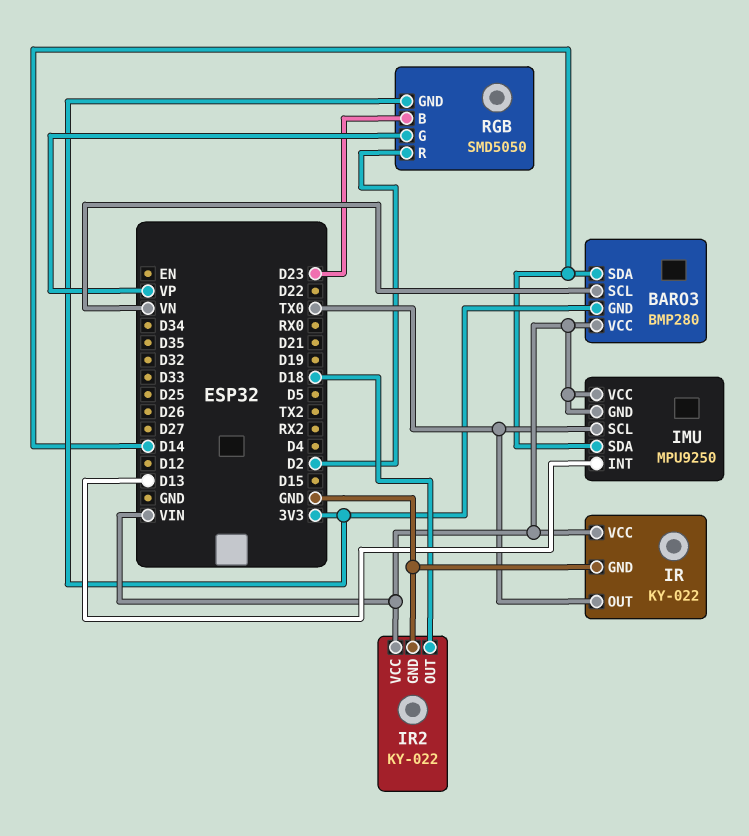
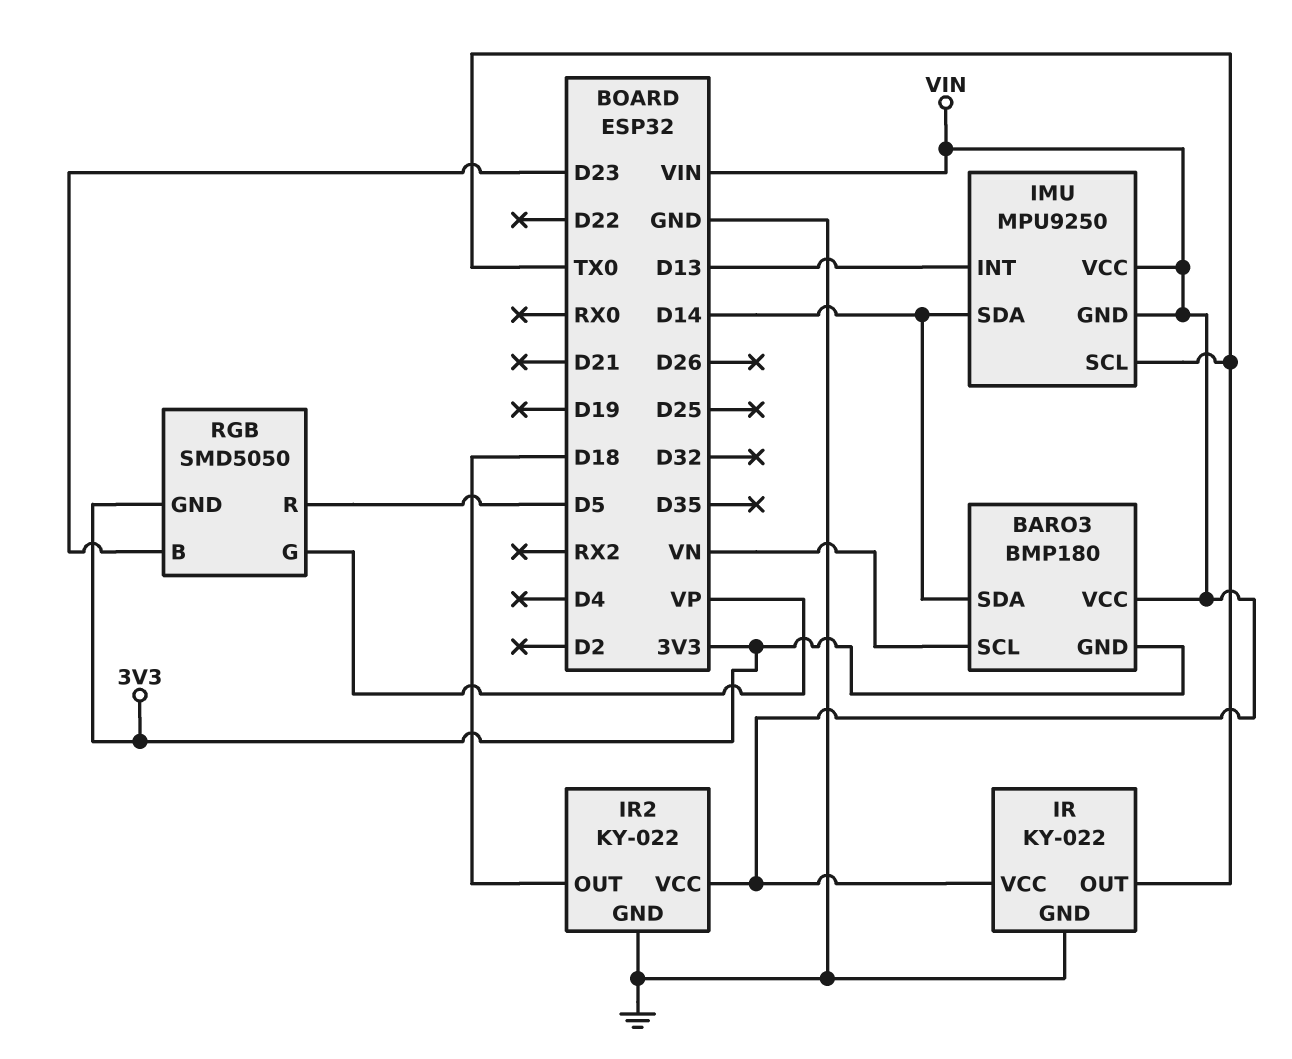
BARO3: BMP280 -> BMP180
RGB pin R: D2 -> D5

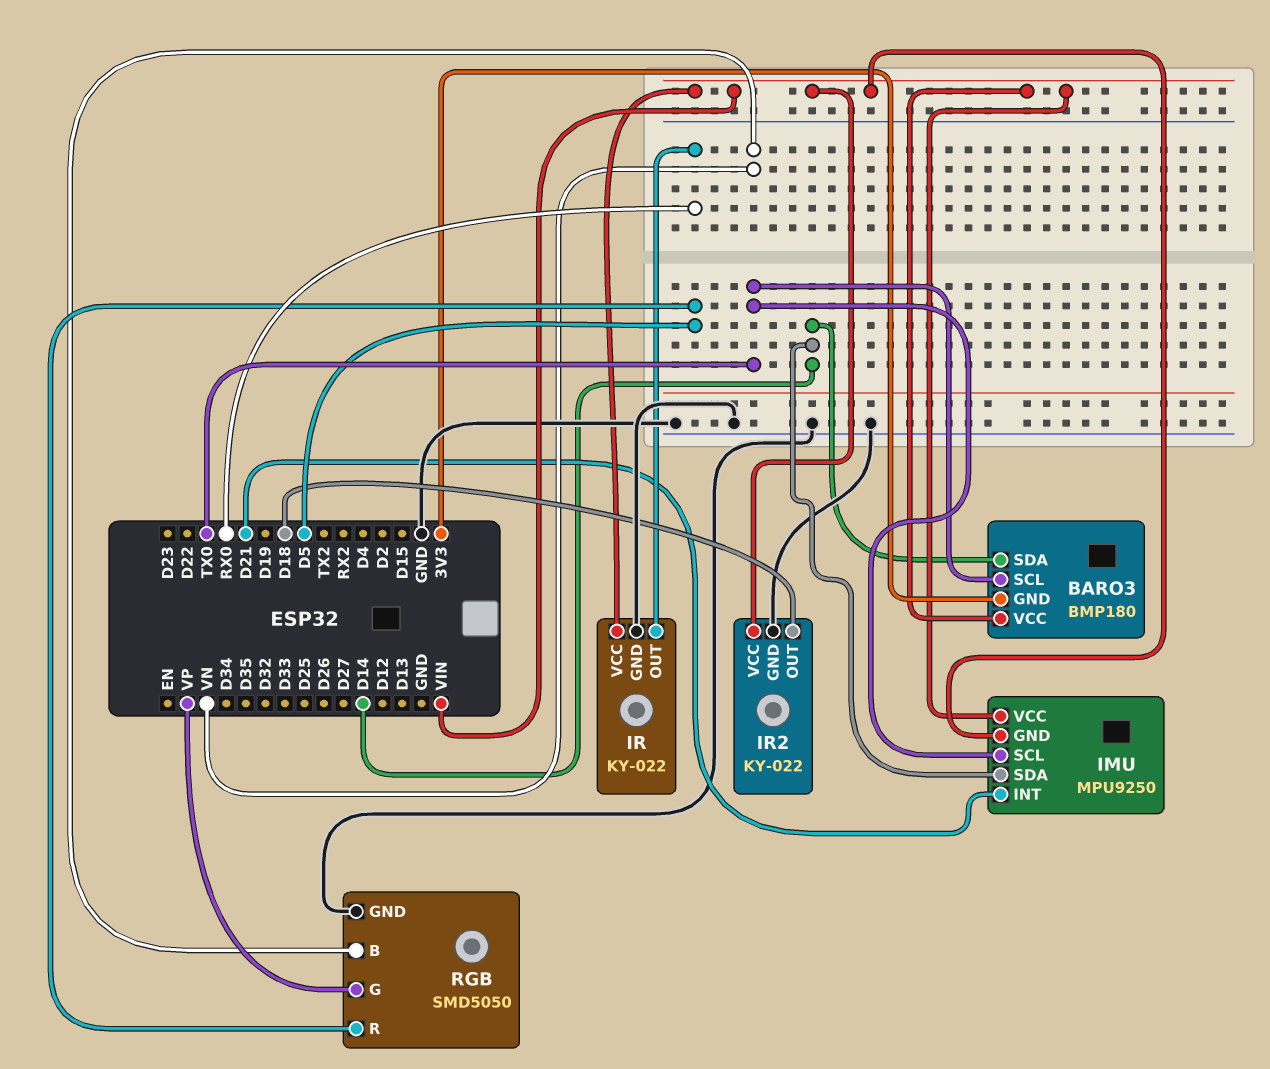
BARO3 pin SCL: VN -> TX0
IMU pin INT: D13 -> D21
IR pin OUT: TX0 -> RX0
RGB pin B: D23 -> VN
RGB pin GND: 3V3 -> GND

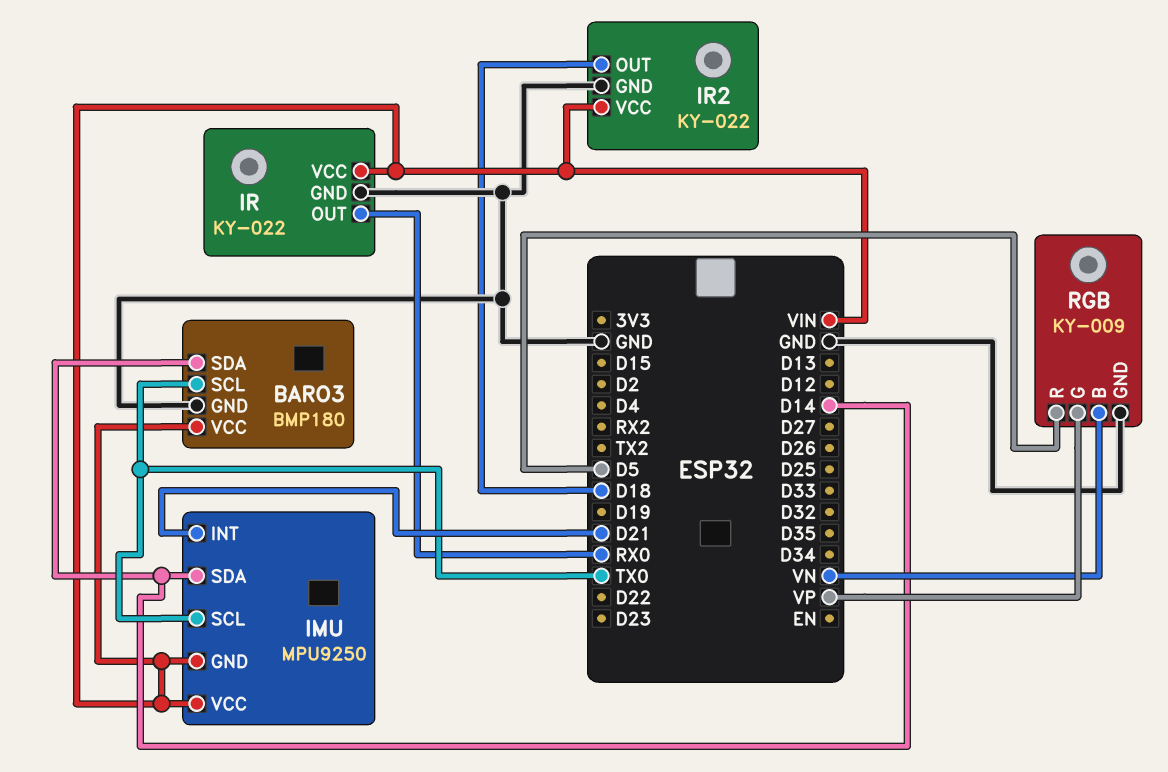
BARO3 pin GND: 3V3 -> GND
RGB: SMD5050 -> KY-009

